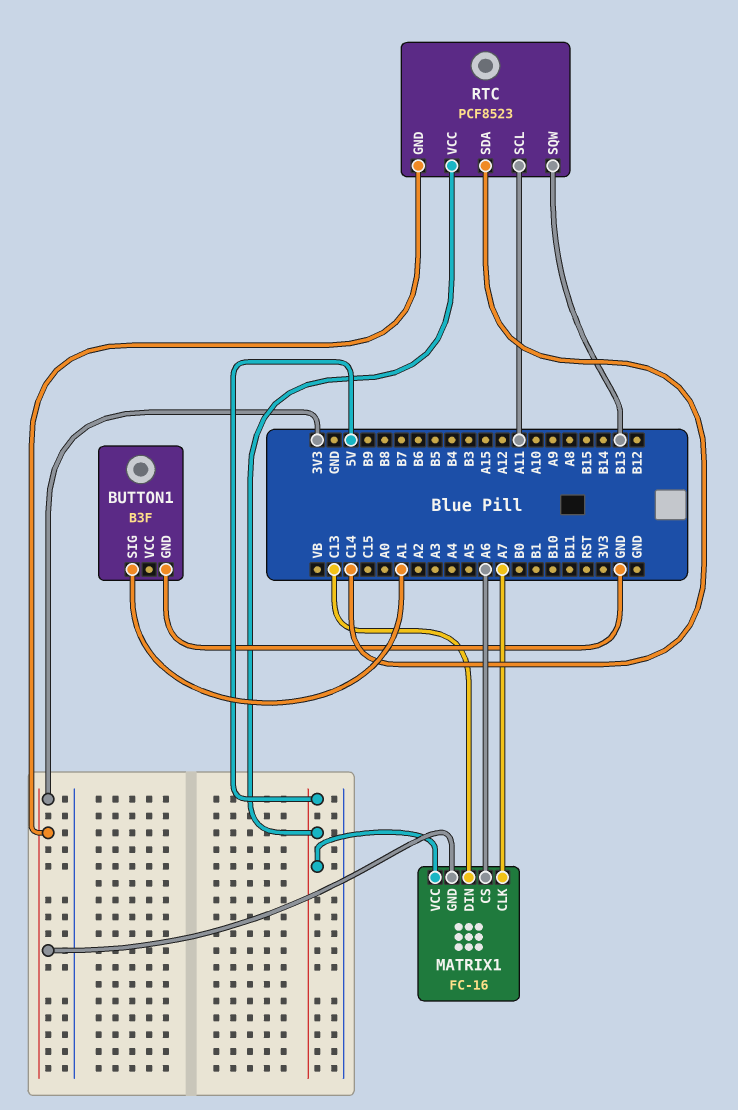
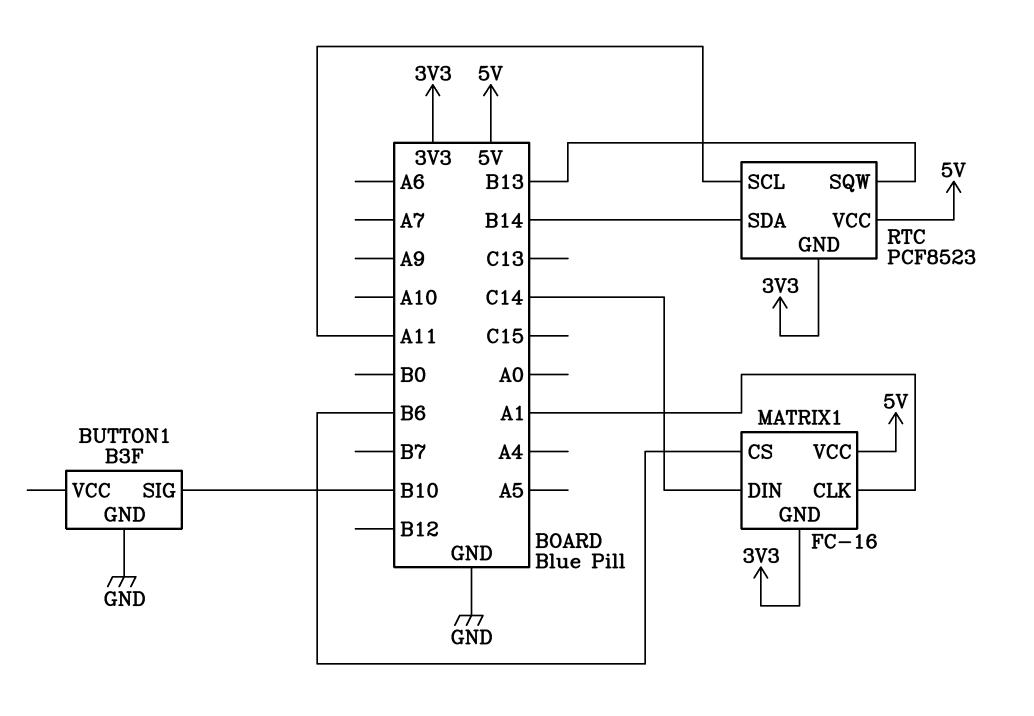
BUTTON1 pin SIG: A1 -> B10
MATRIX1 pin CLK: A7 -> A1
MATRIX1 pin CS: A6 -> B6
MATRIX1 pin DIN: C13 -> C14
RTC pin SDA: C14 -> B14

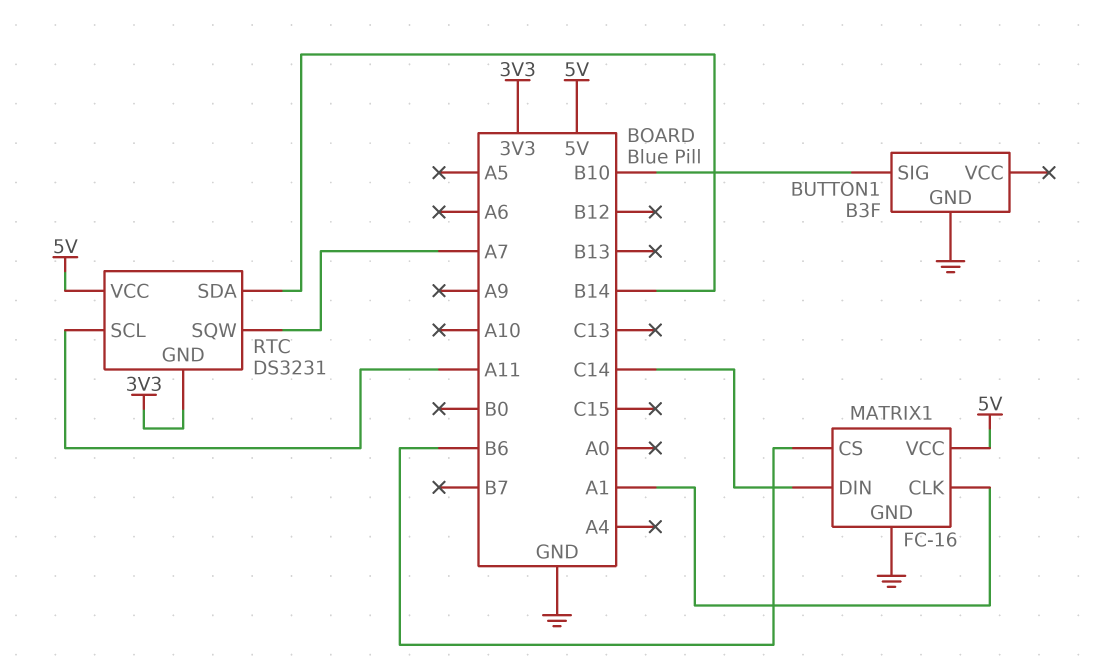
MATRIX1 pin GND: 3V3 -> GND
RTC: PCF8523 -> DS3231
RTC pin SQW: B13 -> A7

